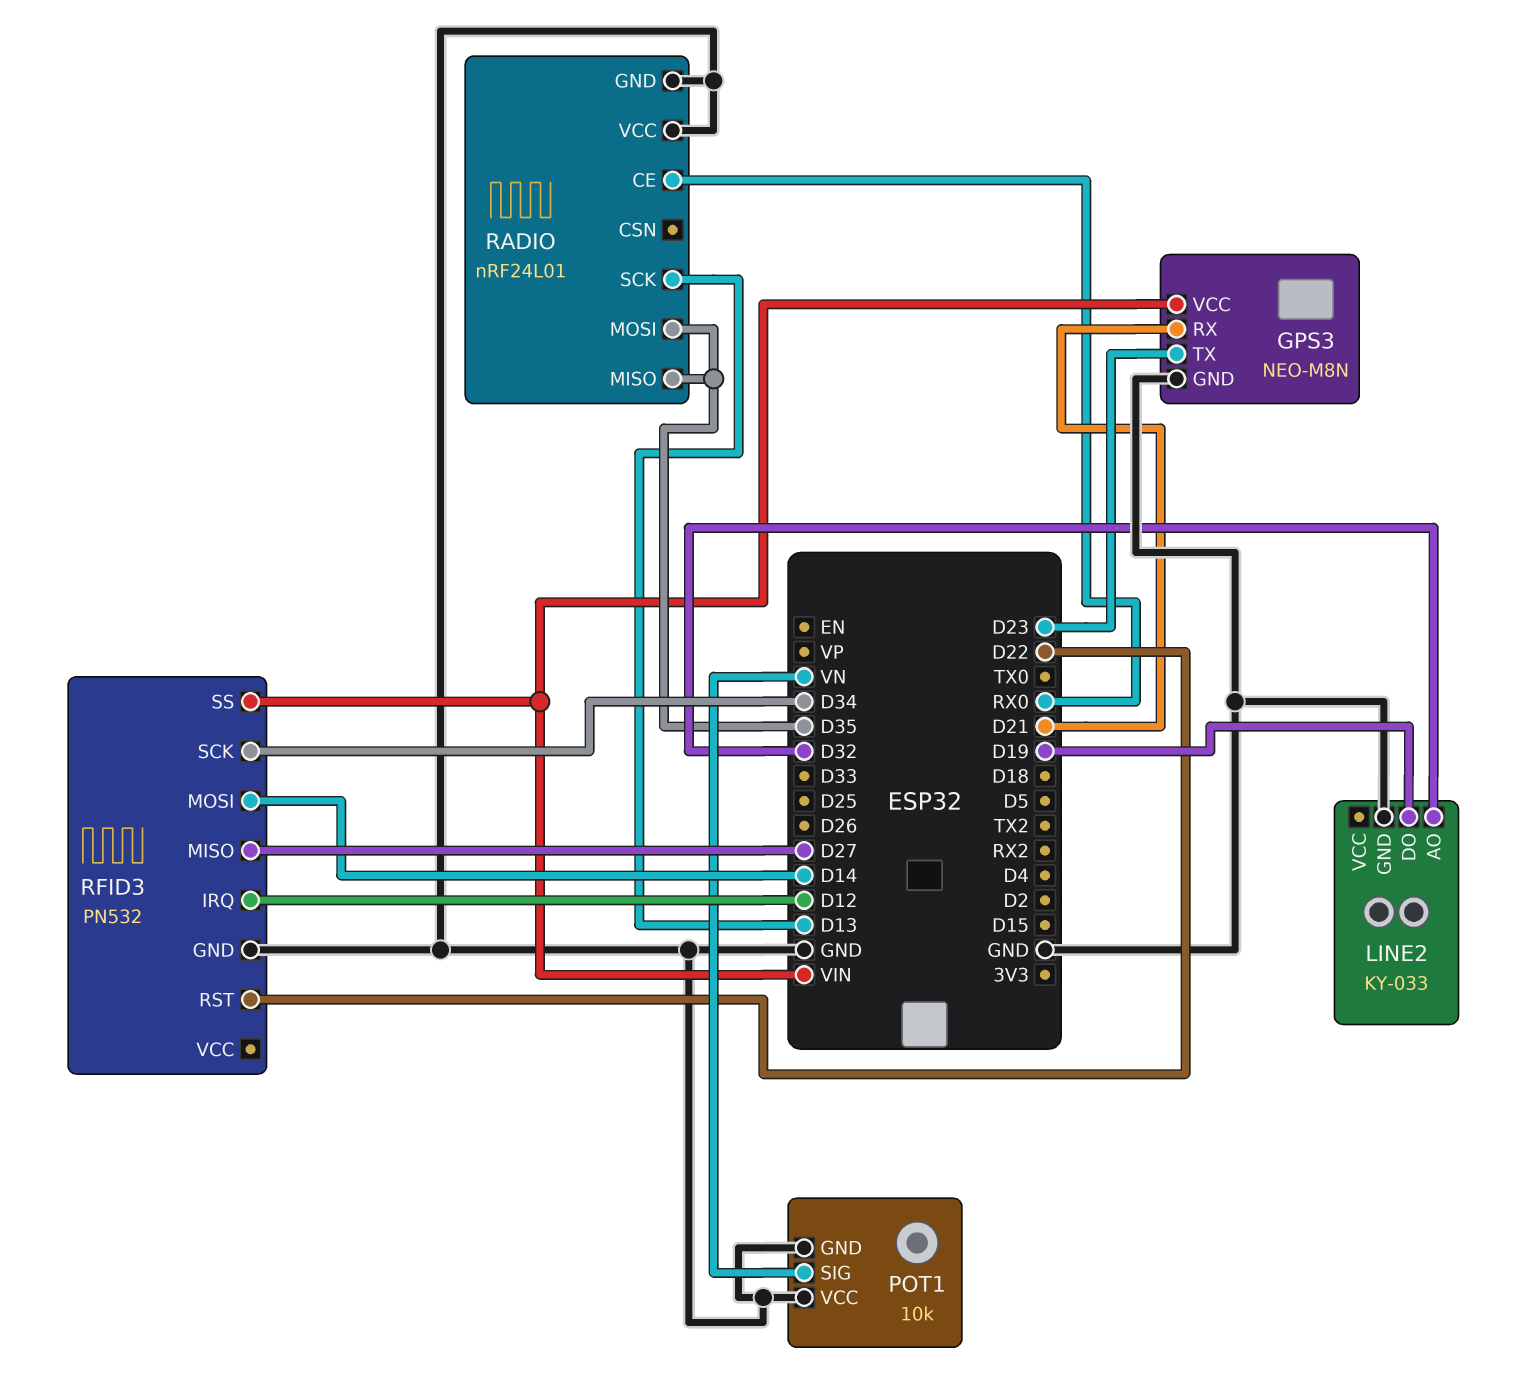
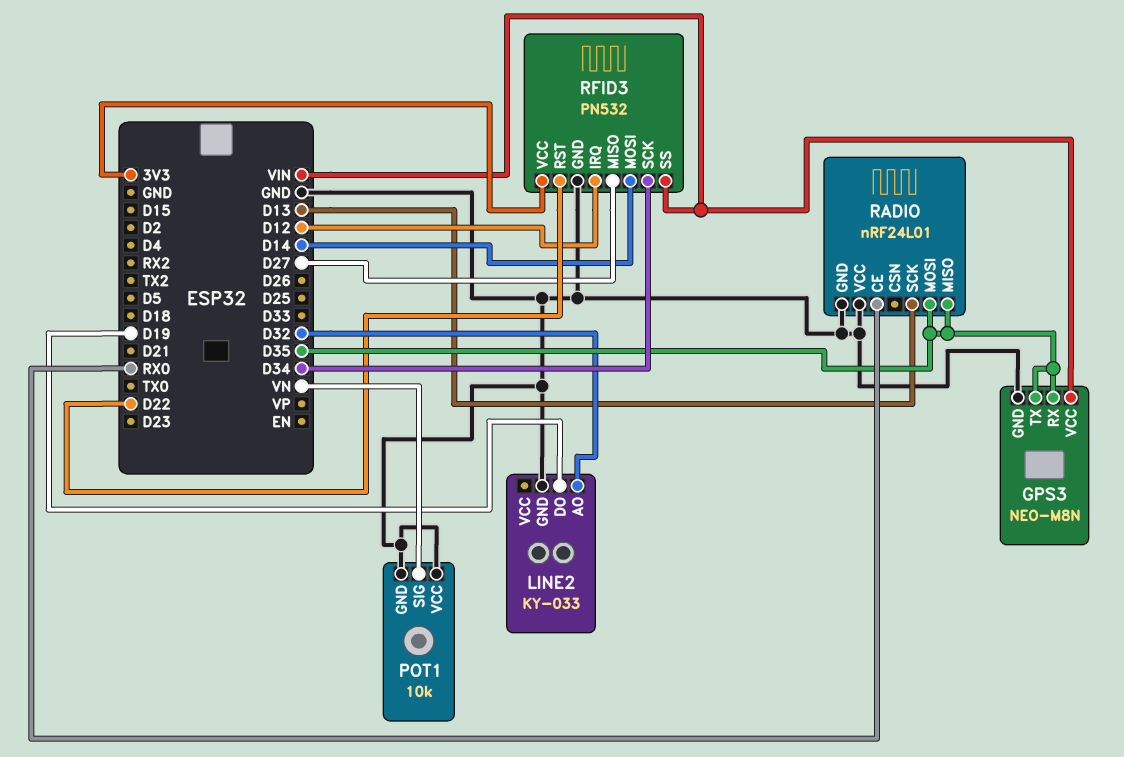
GPS3 pin RX: D21 -> D35
GPS3 pin TX: D23 -> D35
RFID3 pin VCC: none -> 3V3

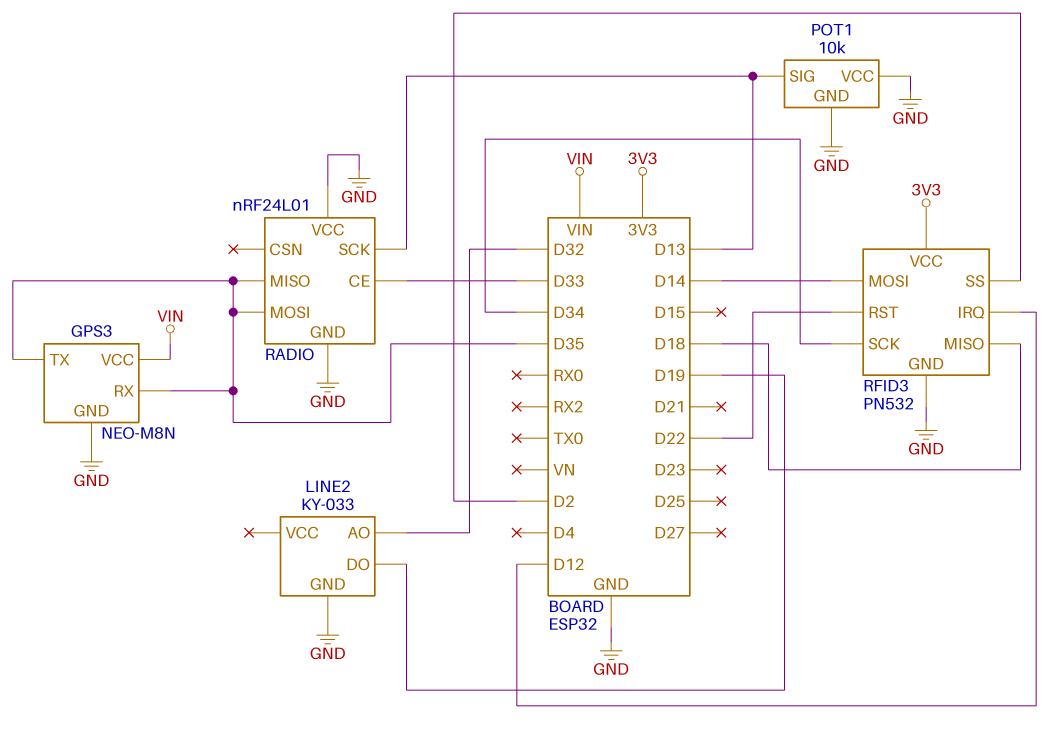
POT1 pin SIG: VN -> D13
RADIO pin CE: RX0 -> D33
RFID3 pin MISO: D27 -> D18
RFID3 pin SS: VIN -> D2

